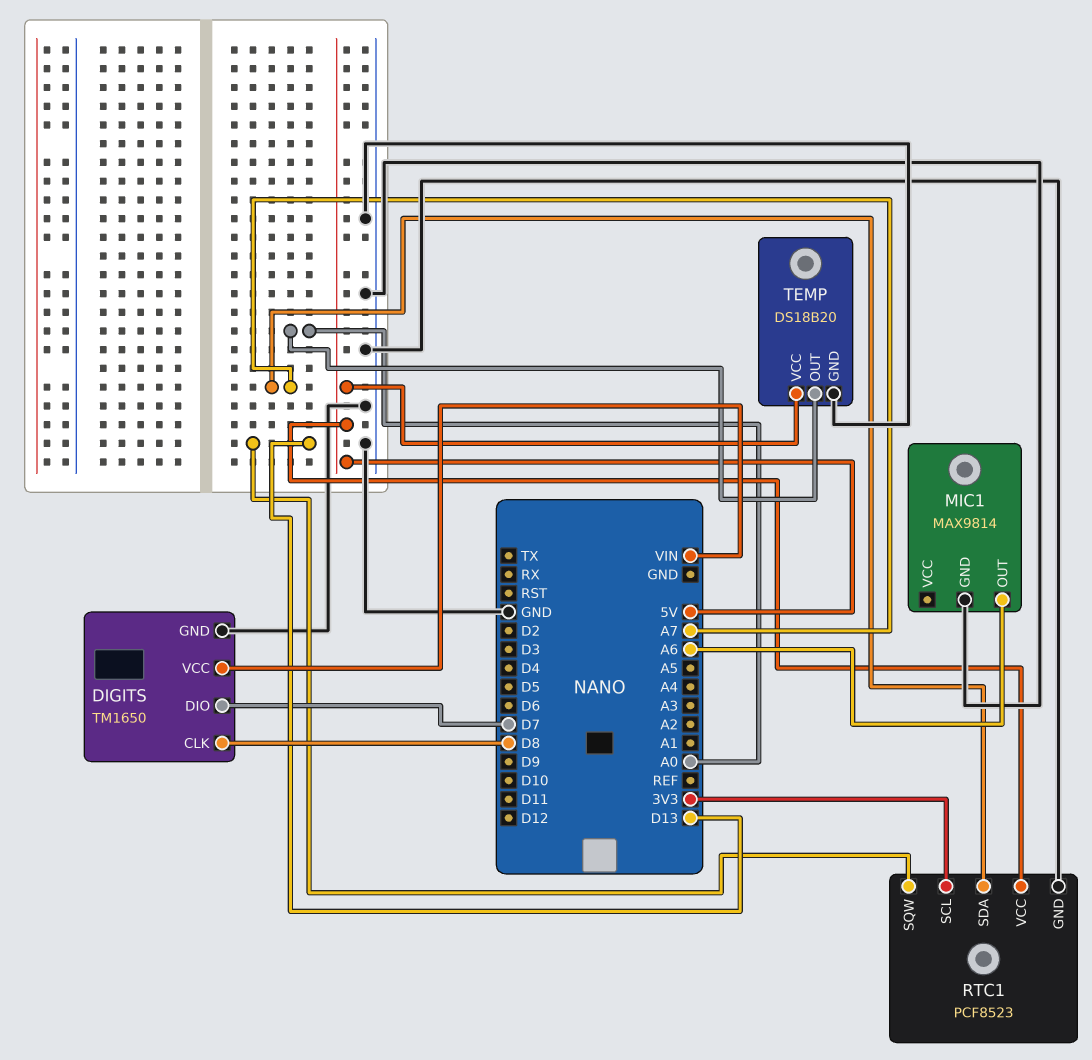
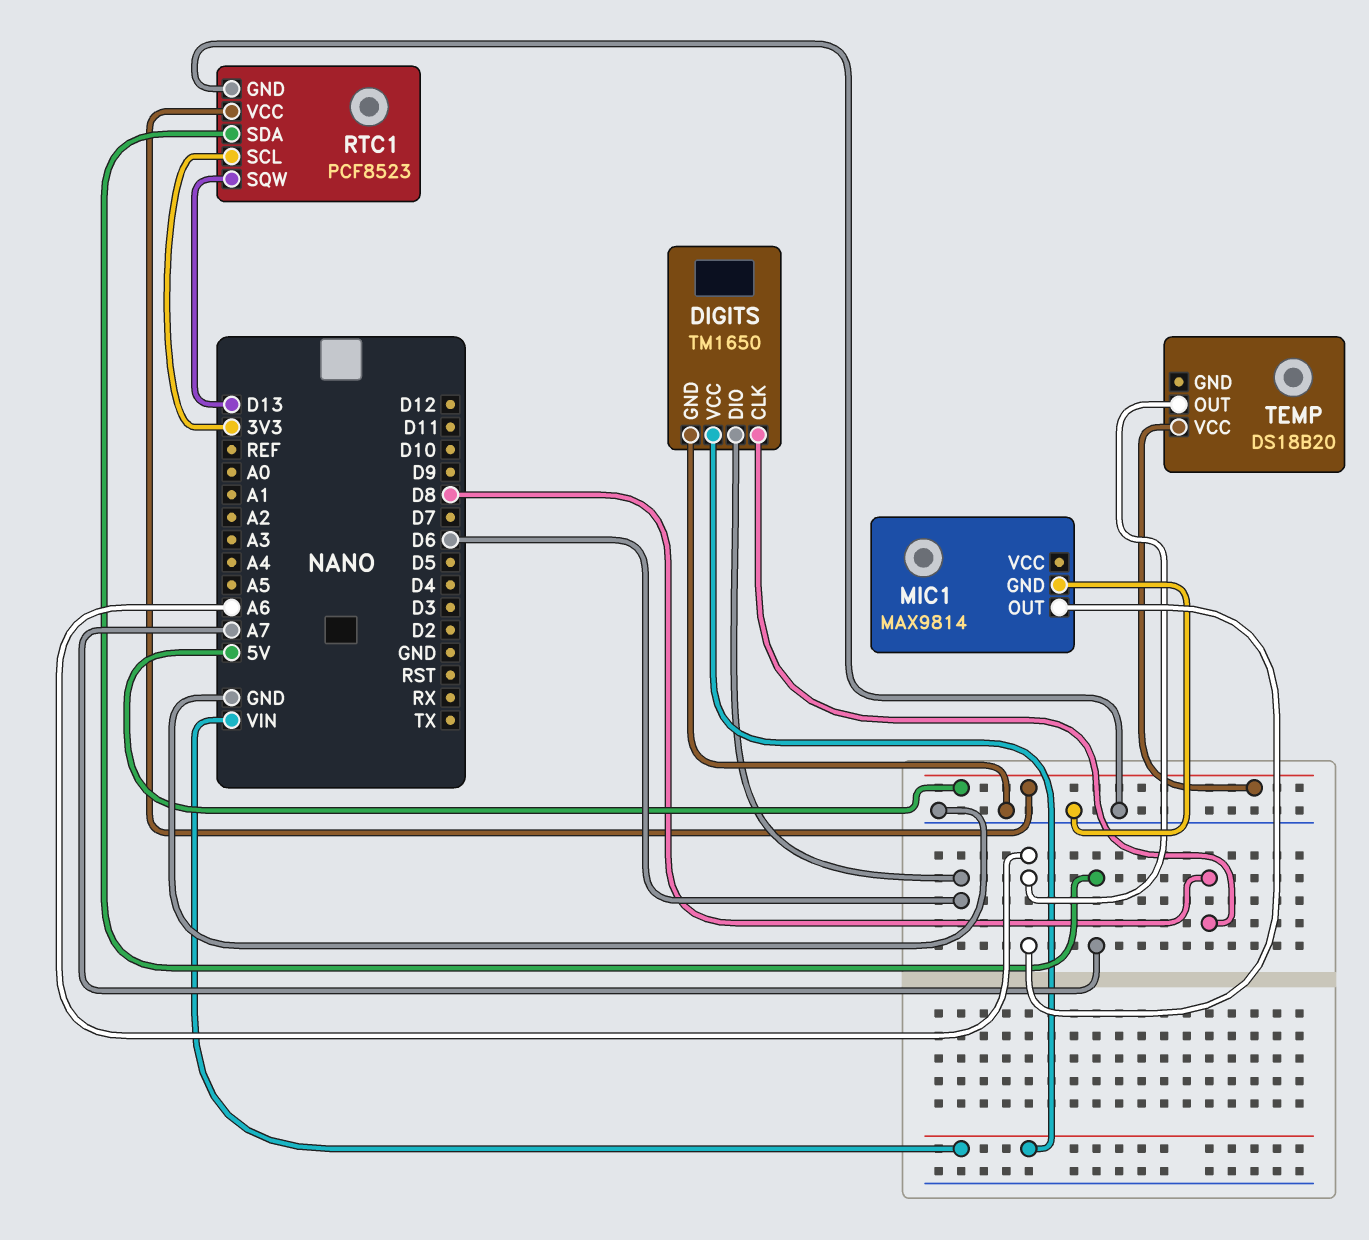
DIGITS pin DIO: D7 -> D6
TEMP pin GND: GND -> none
TEMP pin OUT: A0 -> A6

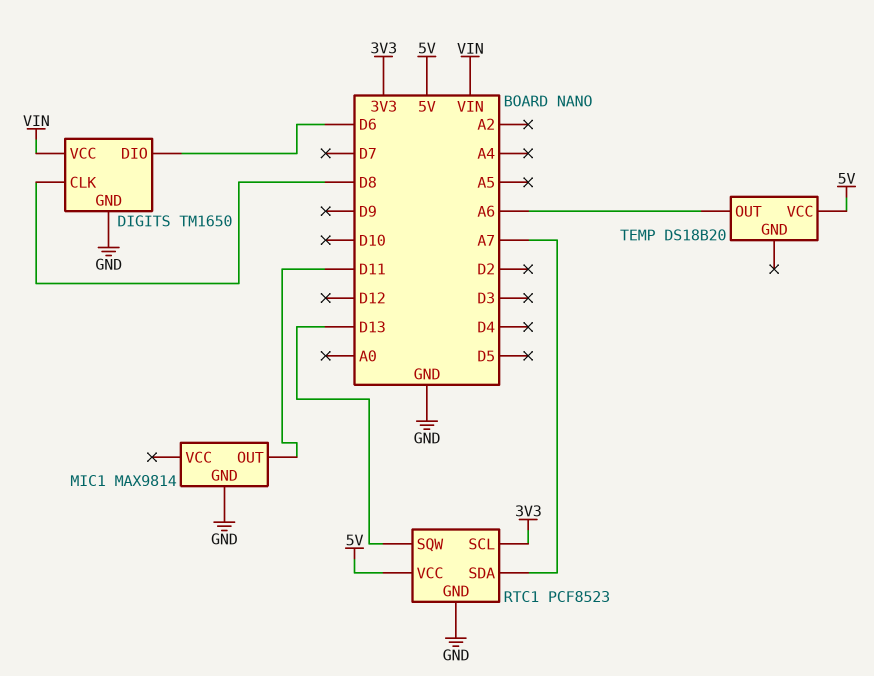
MIC1 pin OUT: A6 -> D11

